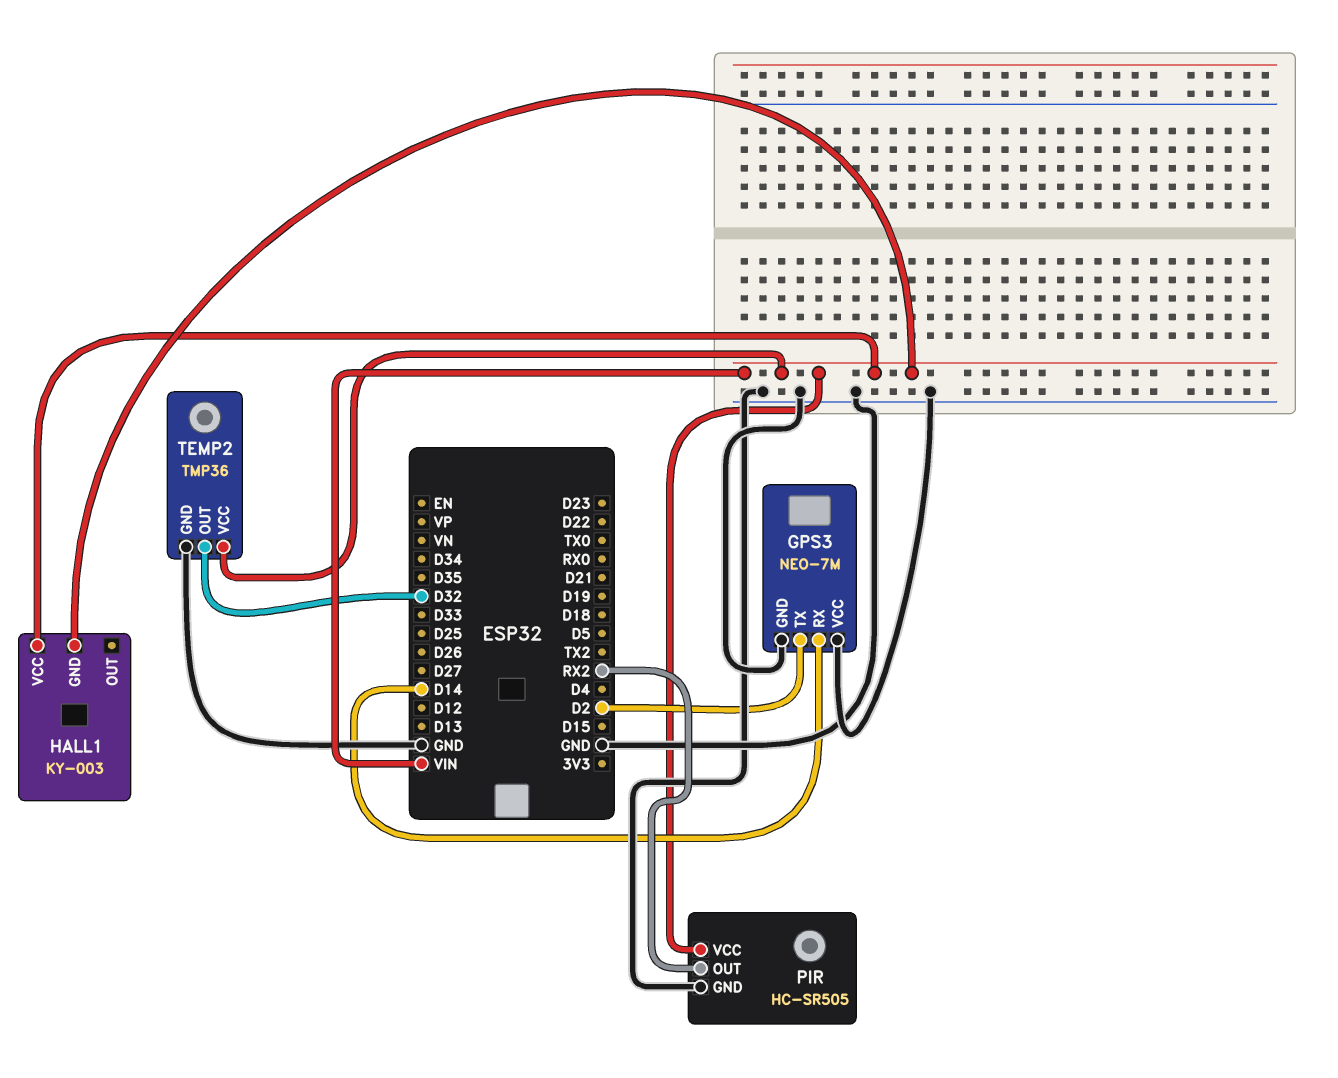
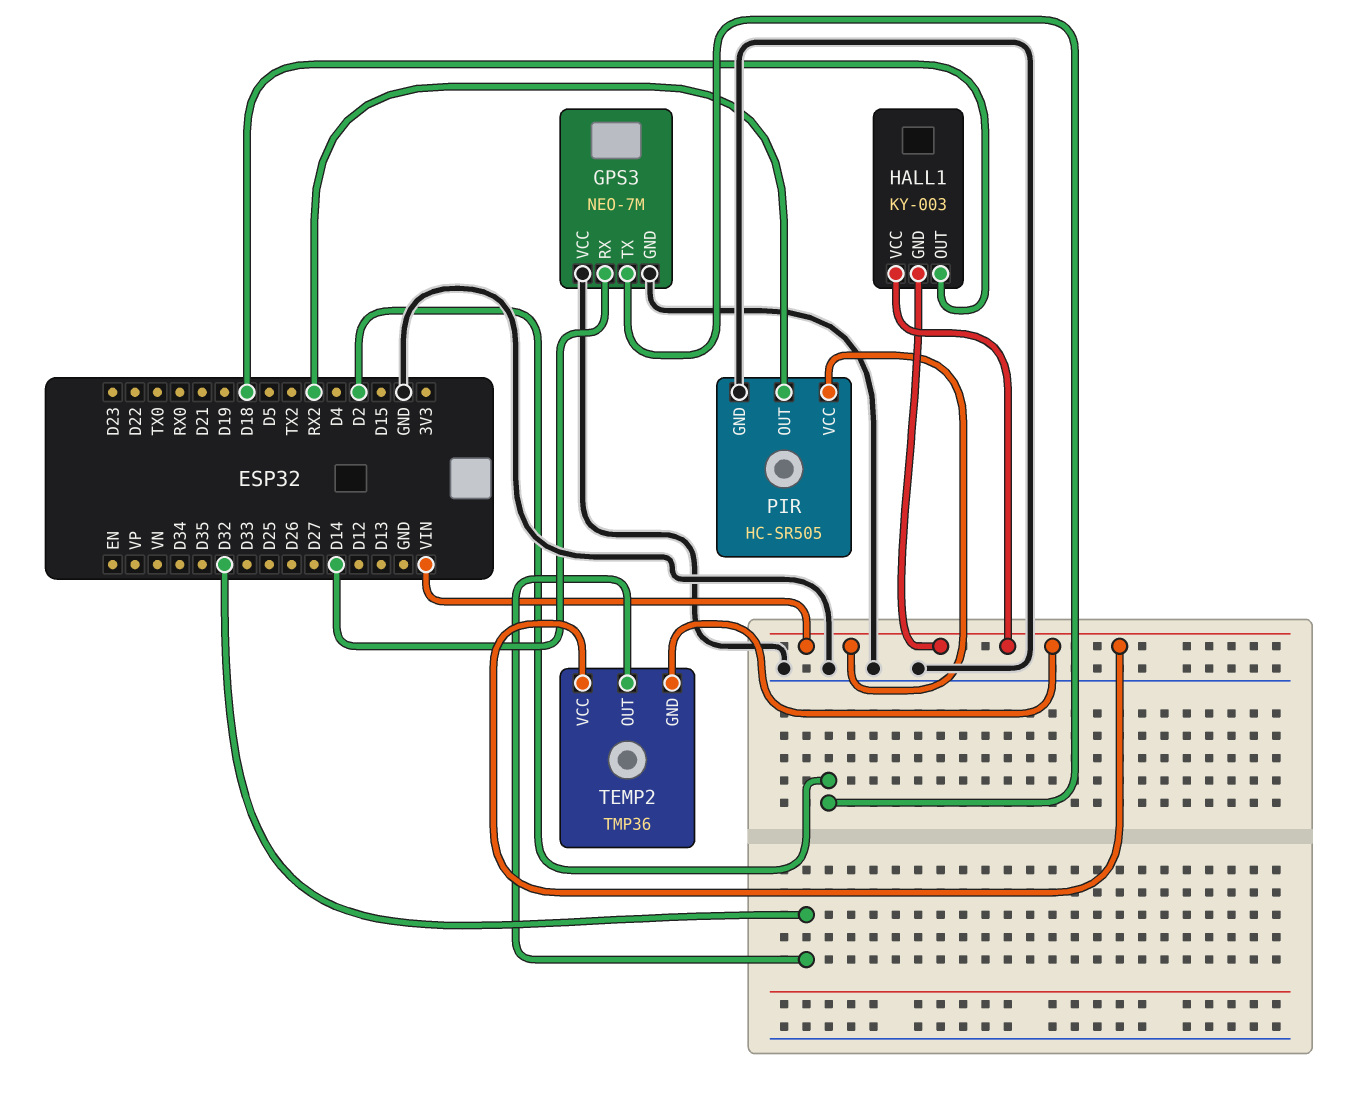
HALL1 pin OUT: none -> D18
TEMP2 pin GND: GND -> VIN

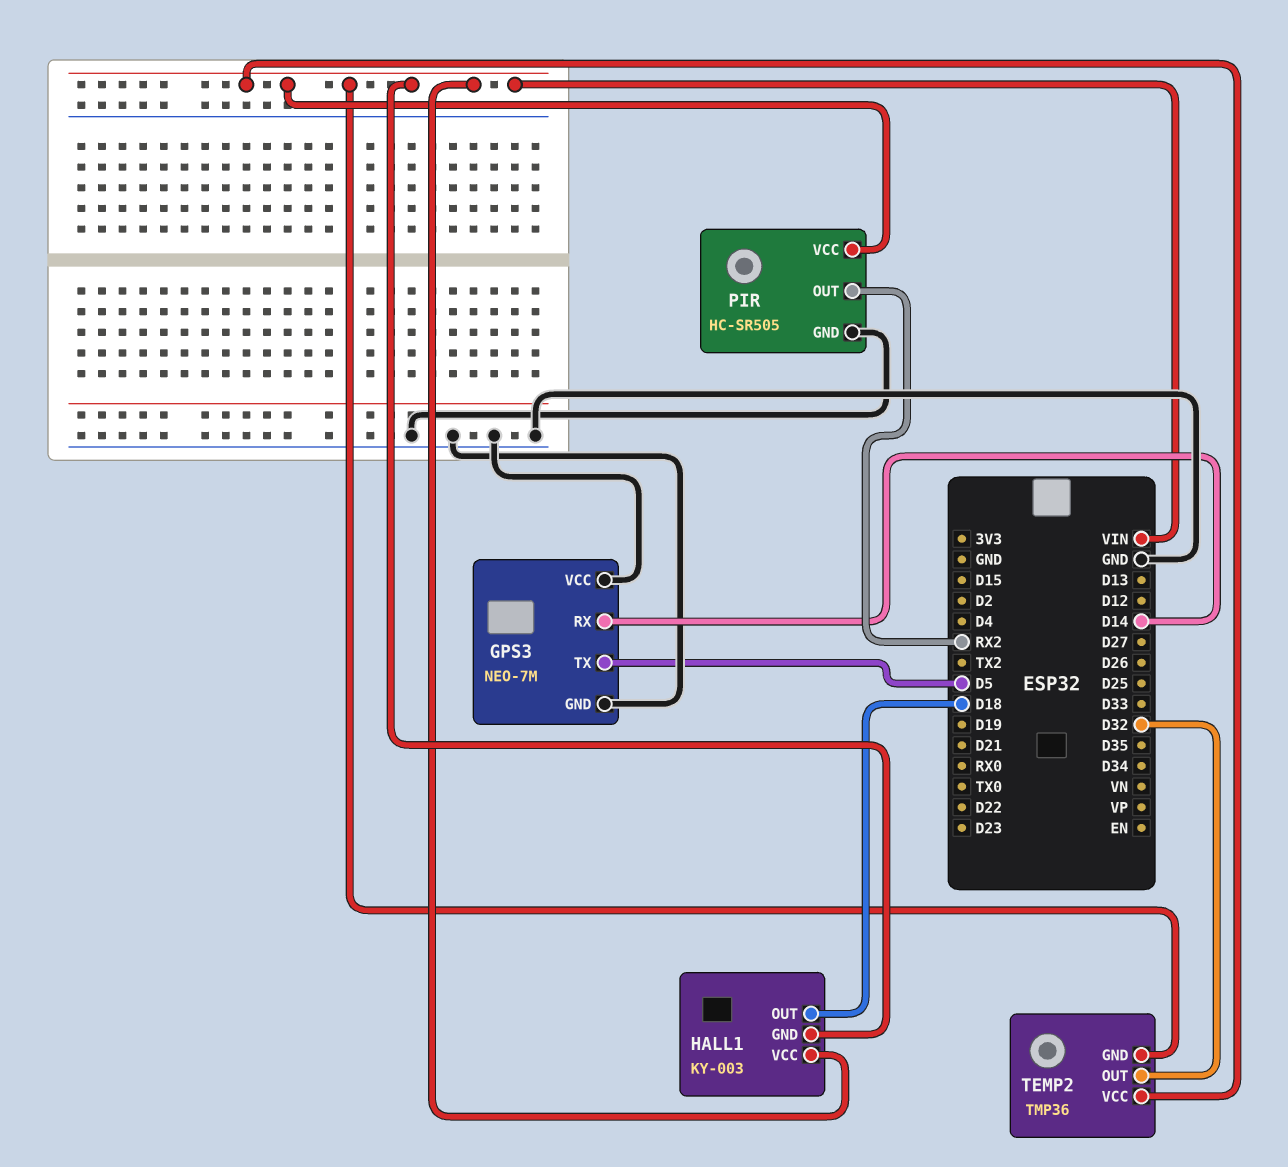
GPS3 pin TX: D2 -> D5

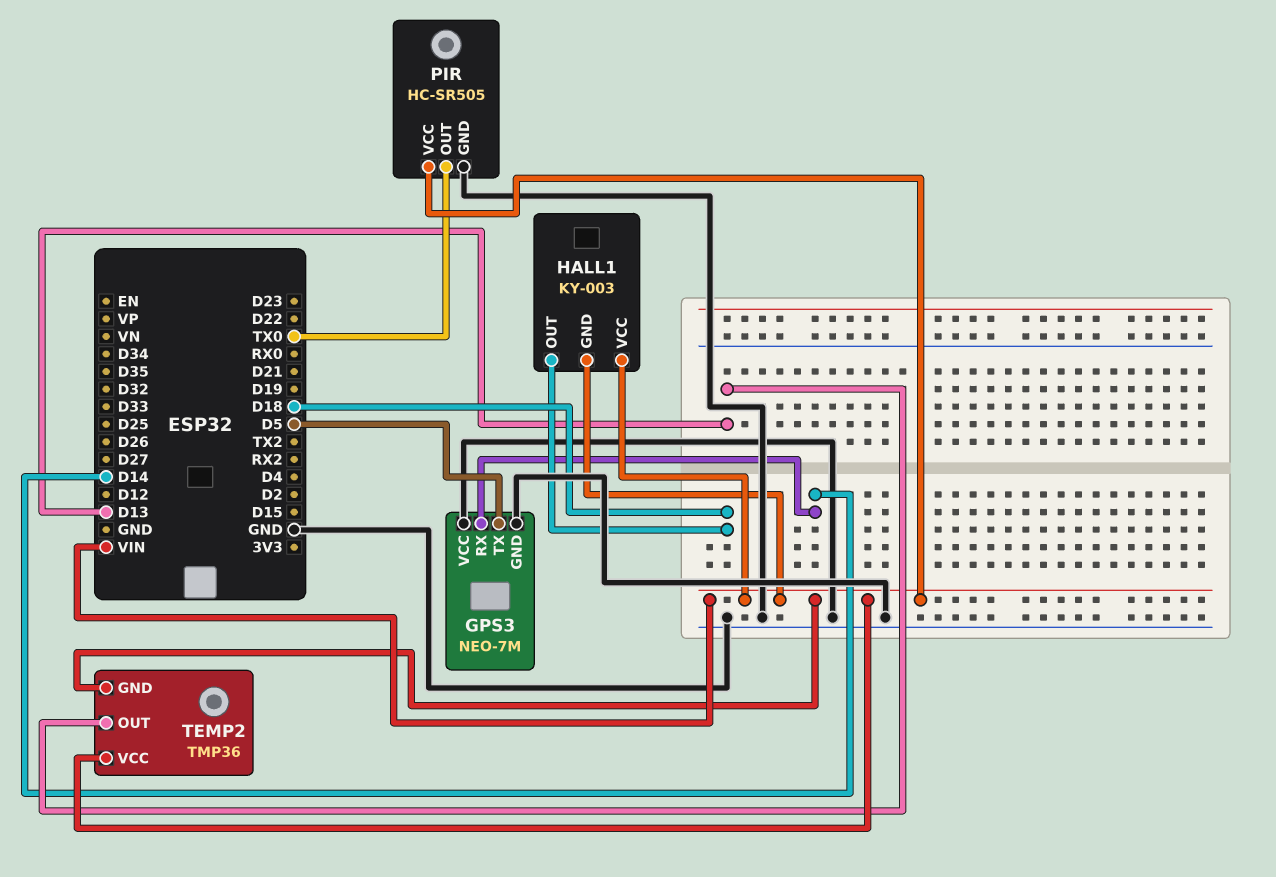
PIR pin OUT: RX2 -> TX0
TEMP2 pin OUT: D32 -> D13

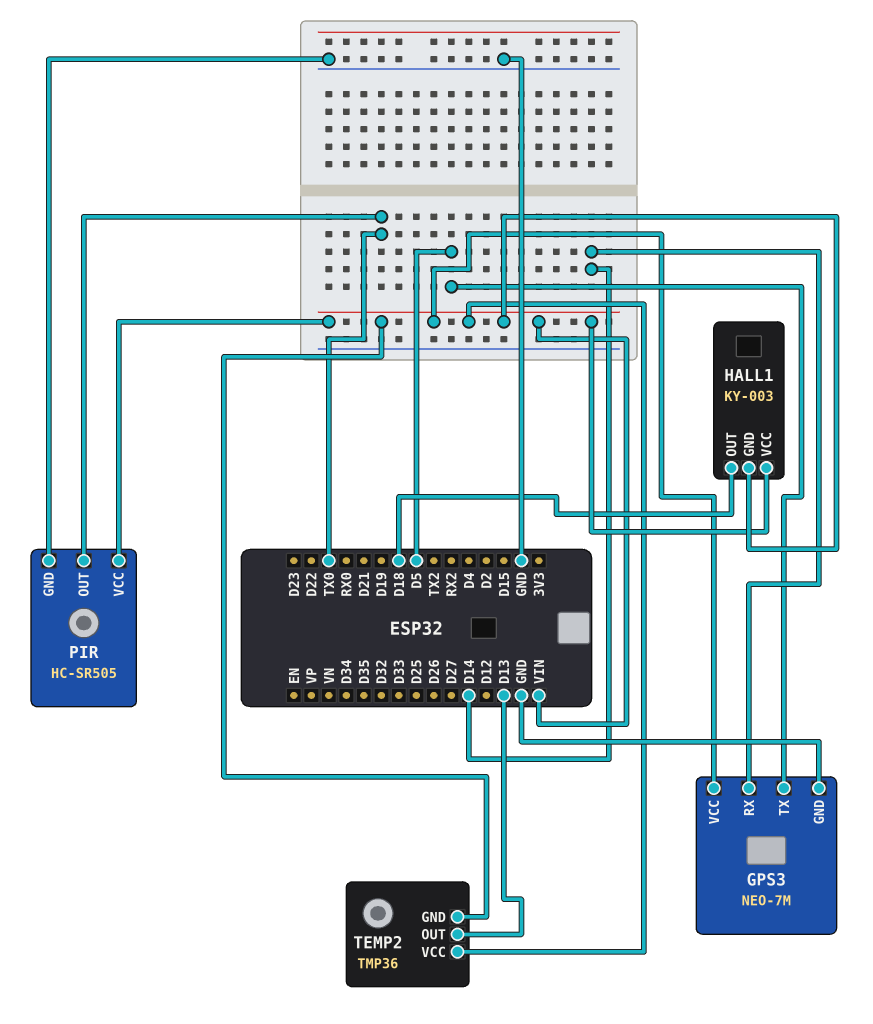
GPS3 pin VCC: GND -> VIN

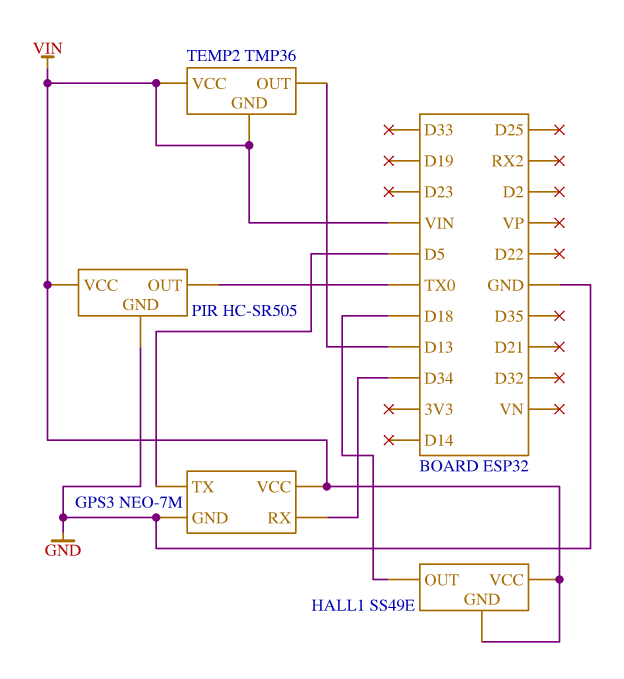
GPS3 pin RX: D14 -> D34
HALL1: KY-003 -> SS49E

